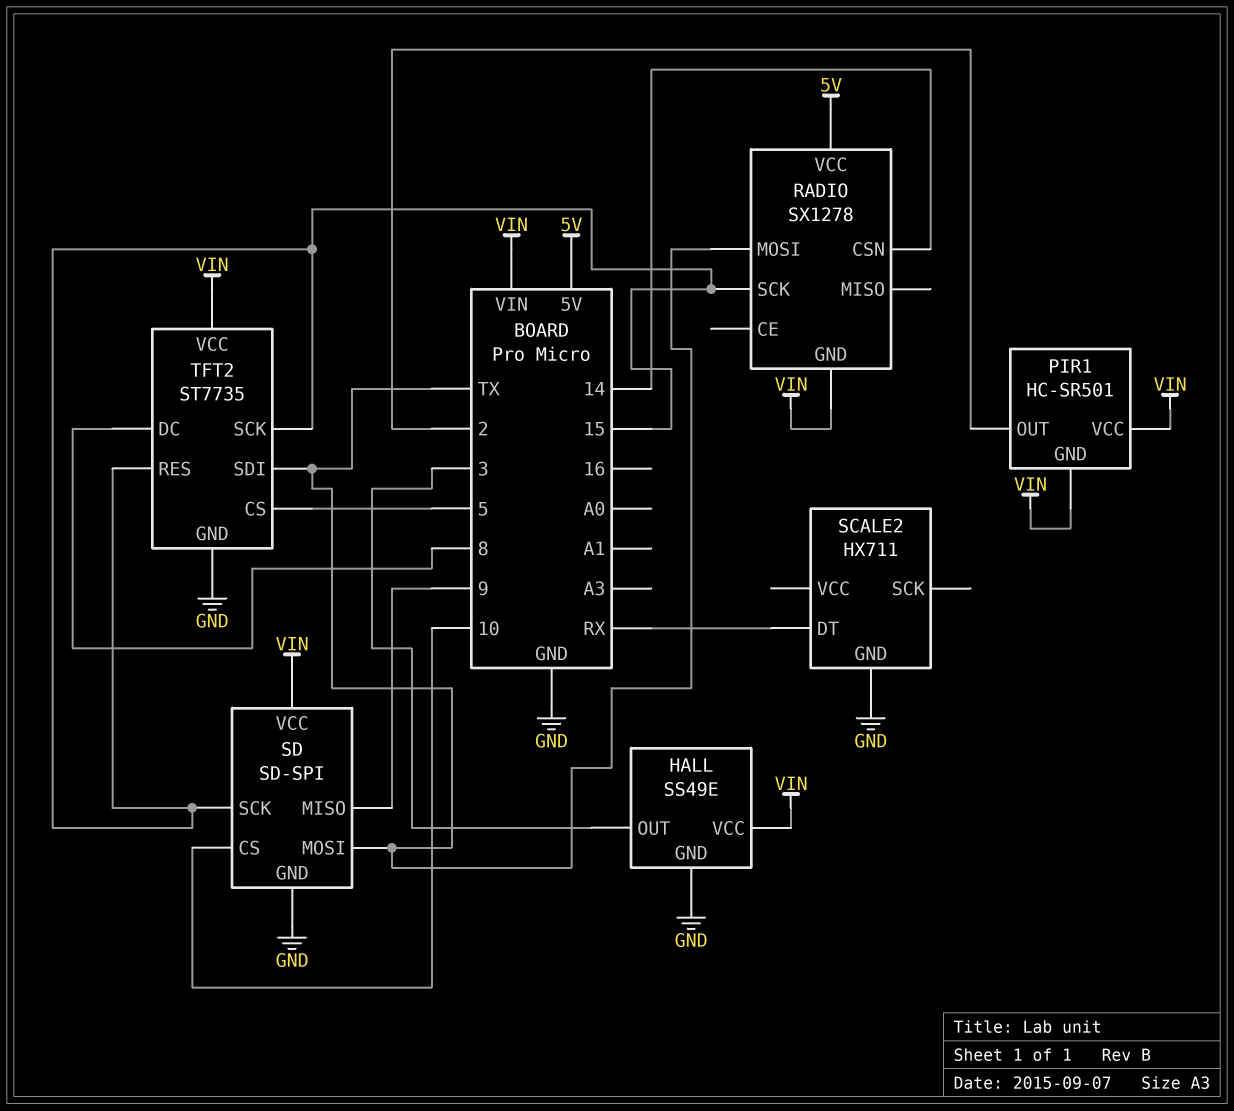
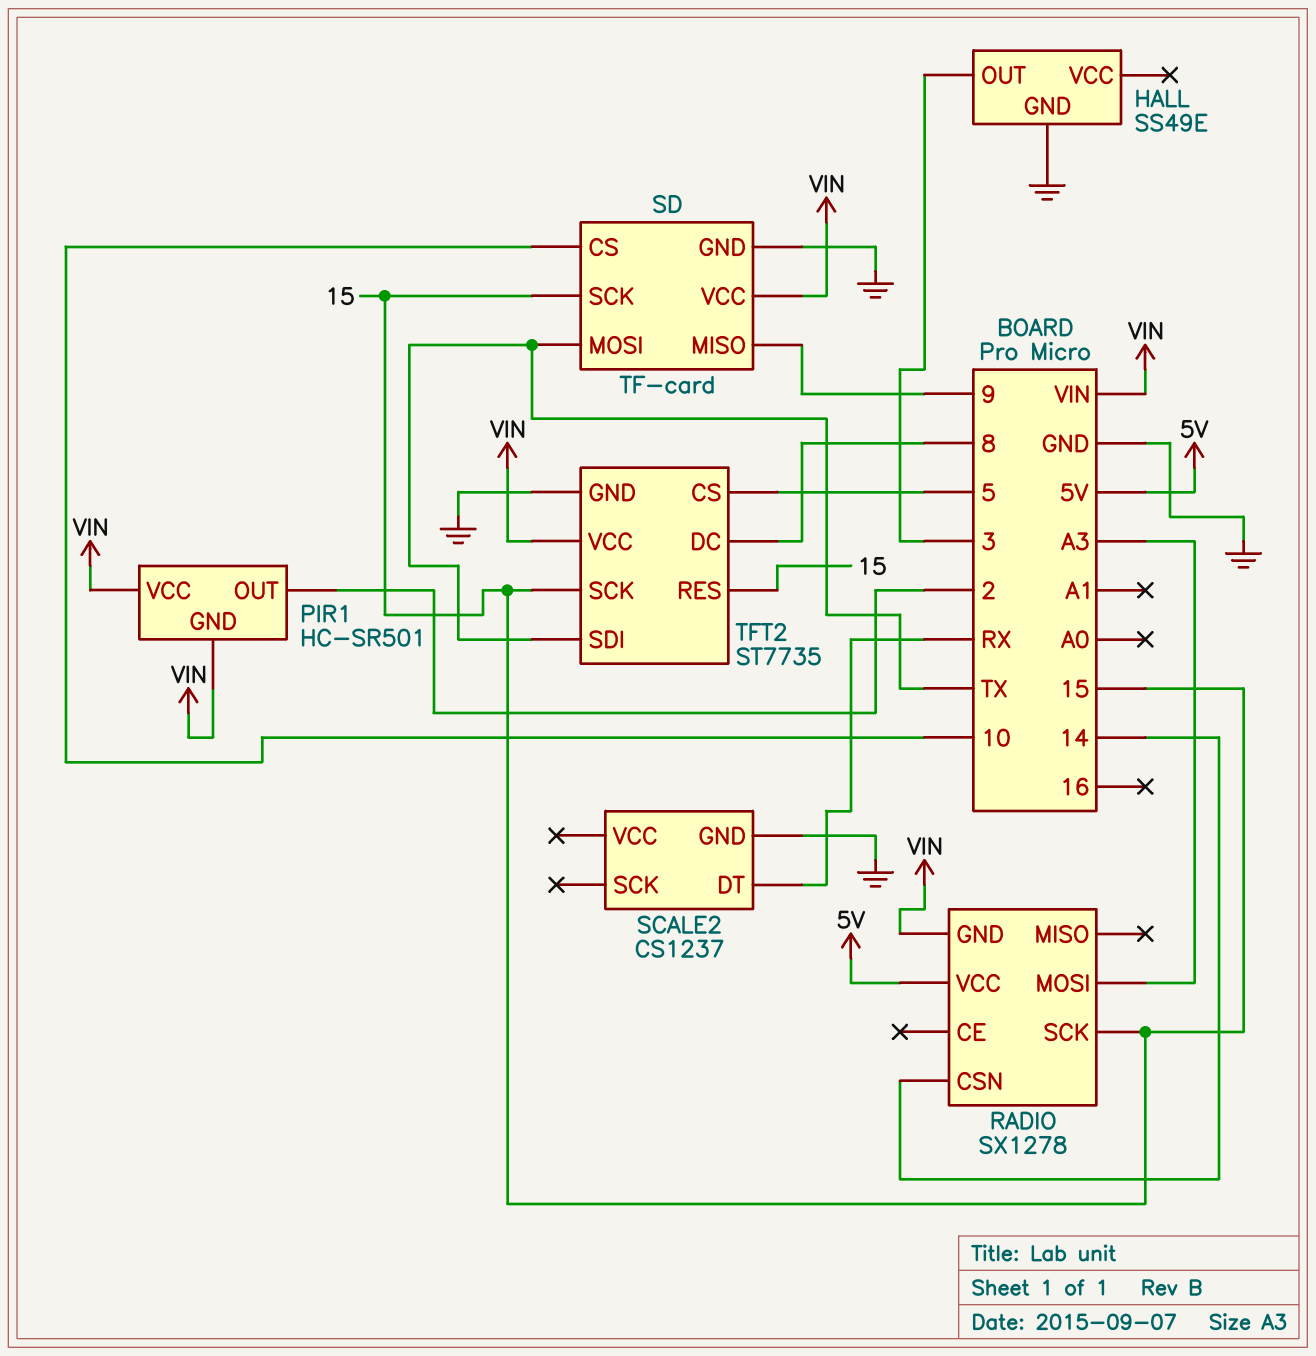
HALL pin VCC: VIN -> none
RADIO pin MOSI: TX -> A3
SCALE2: HX711 -> CS1237
SD: SD-SPI -> TF-card

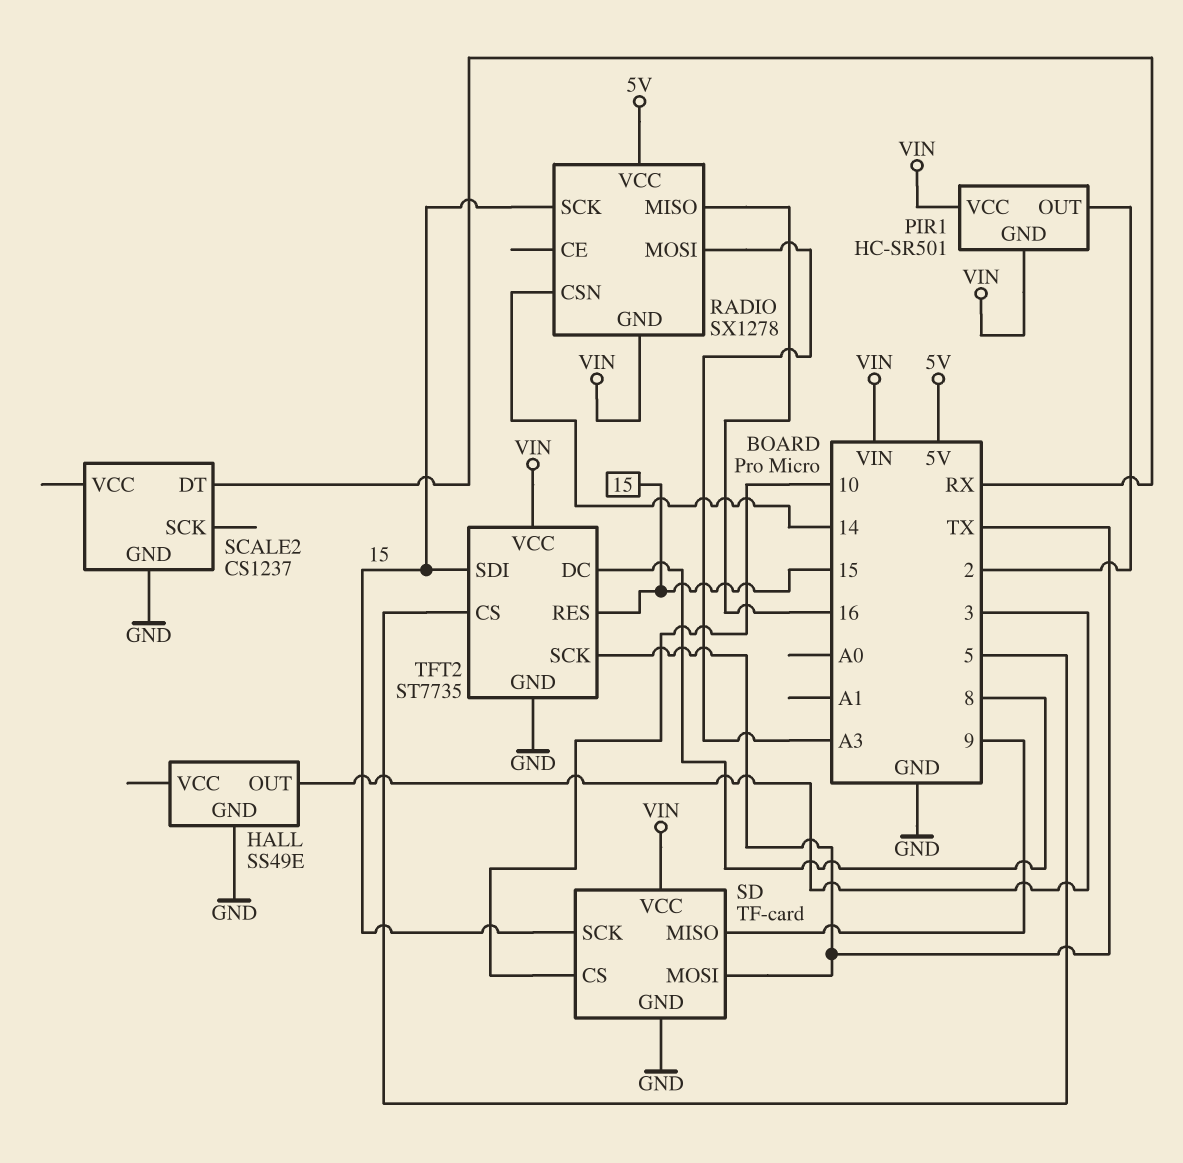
RADIO pin MISO: none -> 16
TFT2 pin SCK: 15 -> TX
TFT2 pin SDI: TX -> 15

